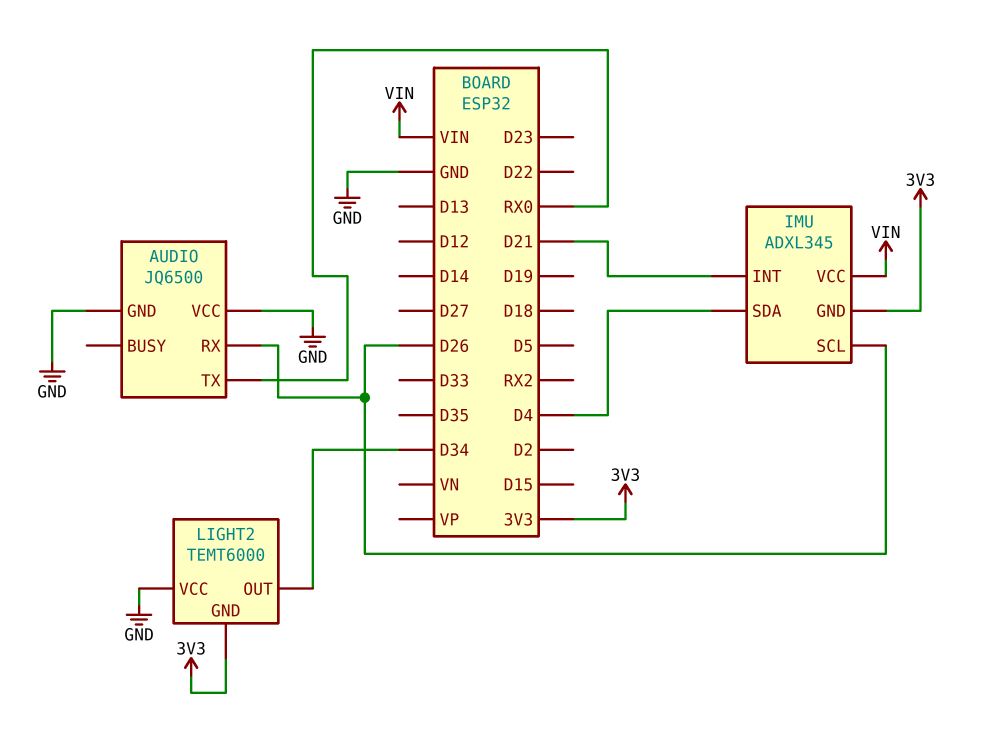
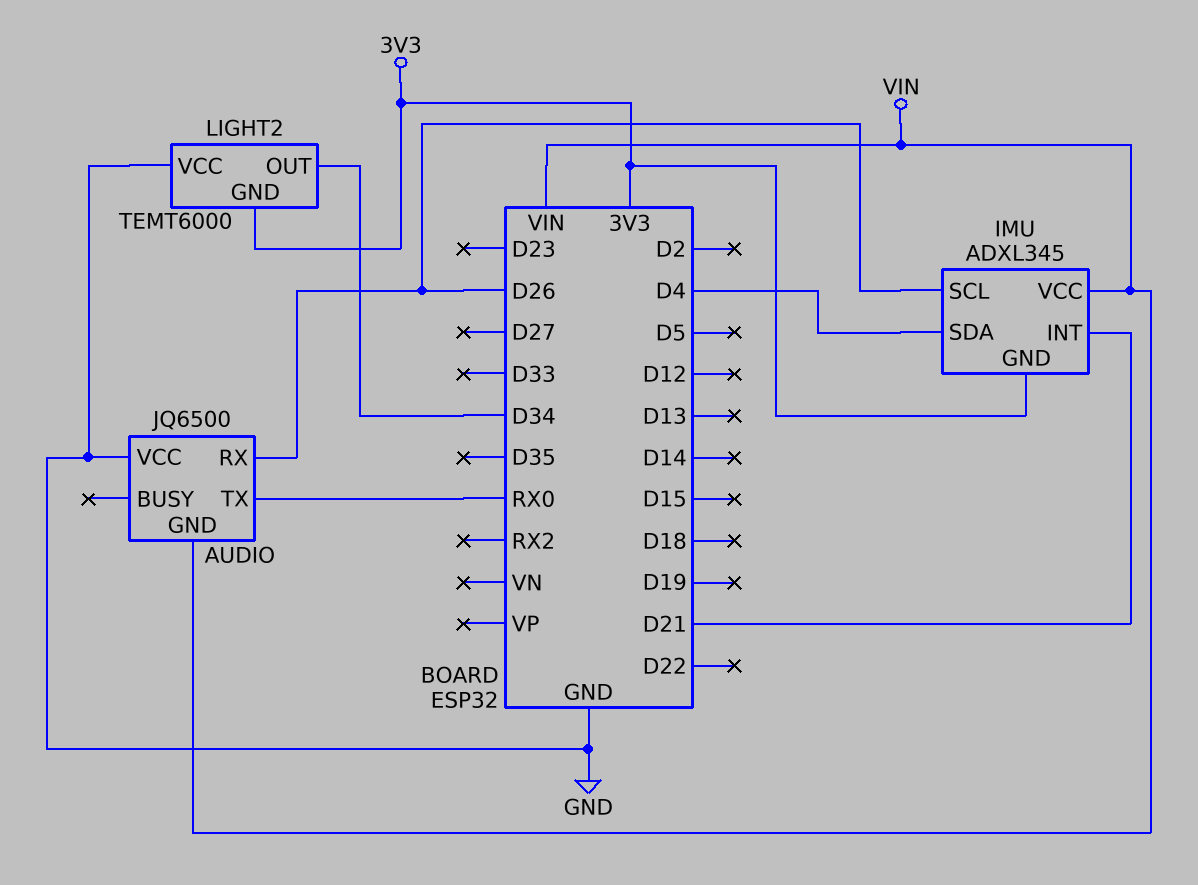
AUDIO pin GND: GND -> VIN

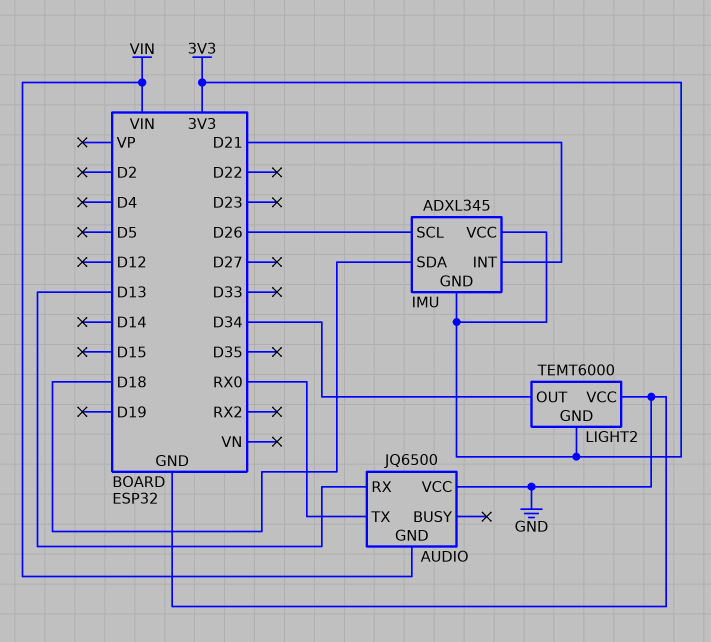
AUDIO pin RX: D26 -> D13
IMU pin SDA: D4 -> D18
IMU pin VCC: VIN -> 3V3

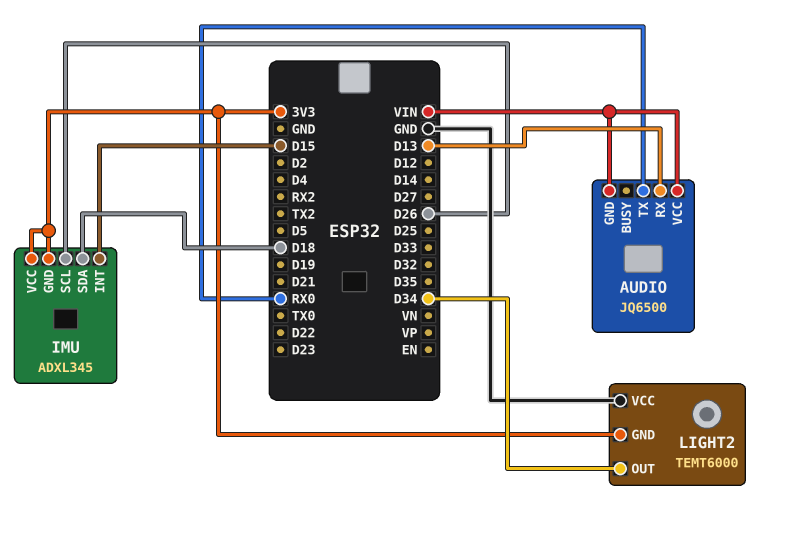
AUDIO pin VCC: GND -> VIN
IMU pin INT: D21 -> D15

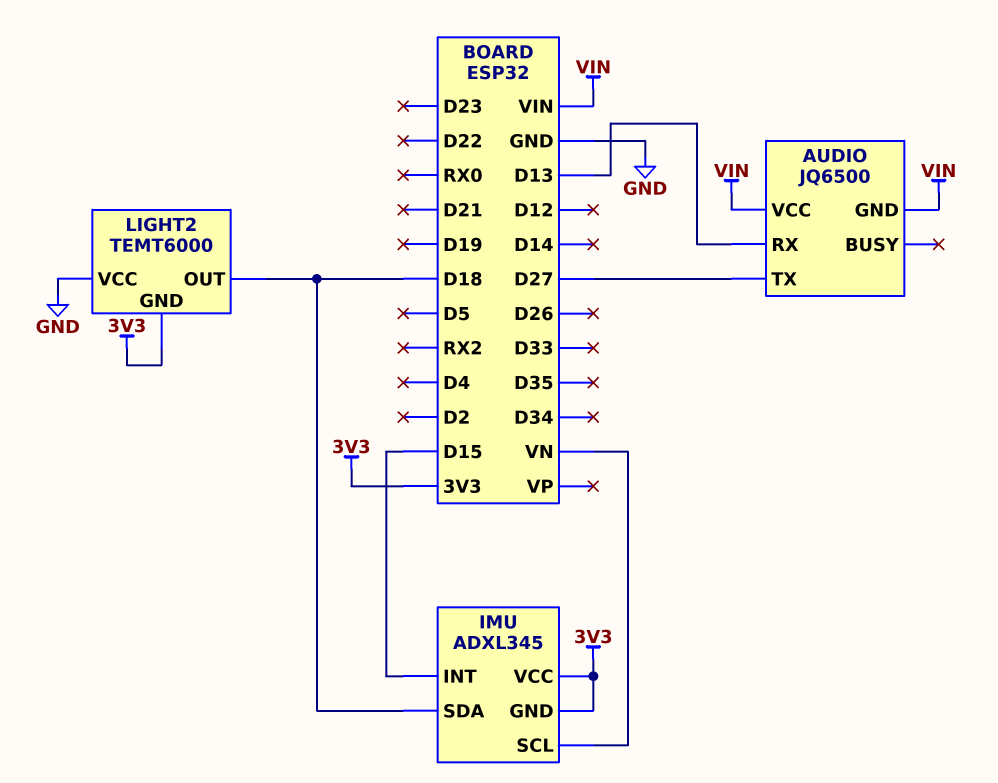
AUDIO pin TX: RX0 -> D27
IMU pin SCL: D26 -> VN
LIGHT2 pin OUT: D34 -> D18

